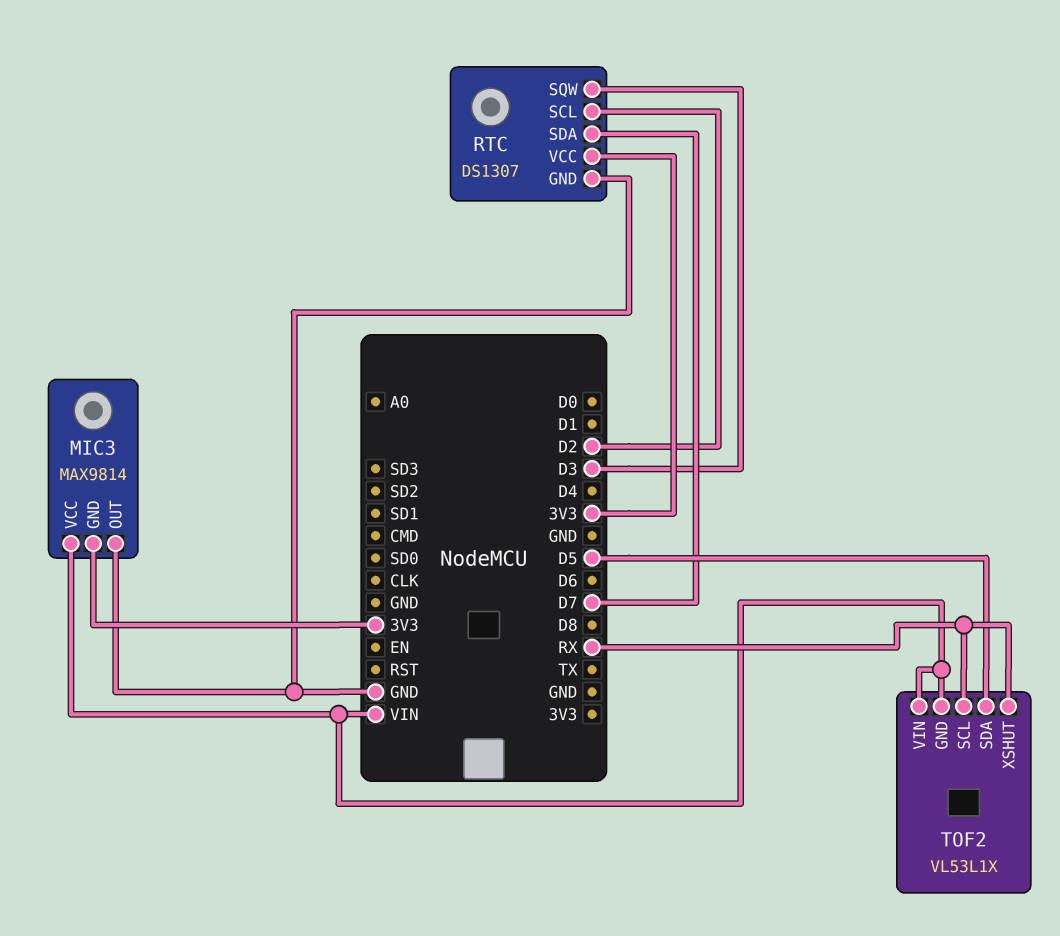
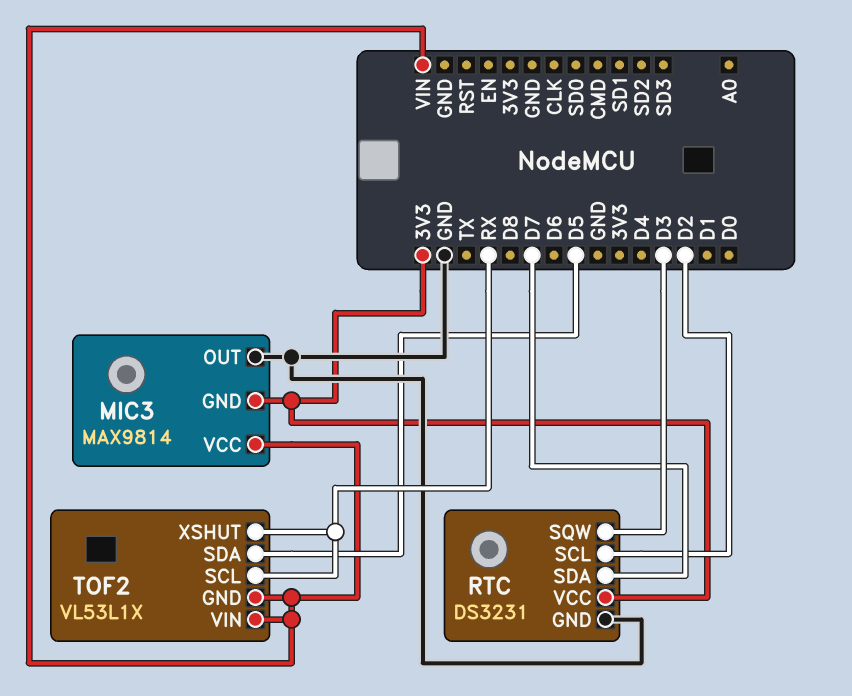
RTC: DS1307 -> DS3231

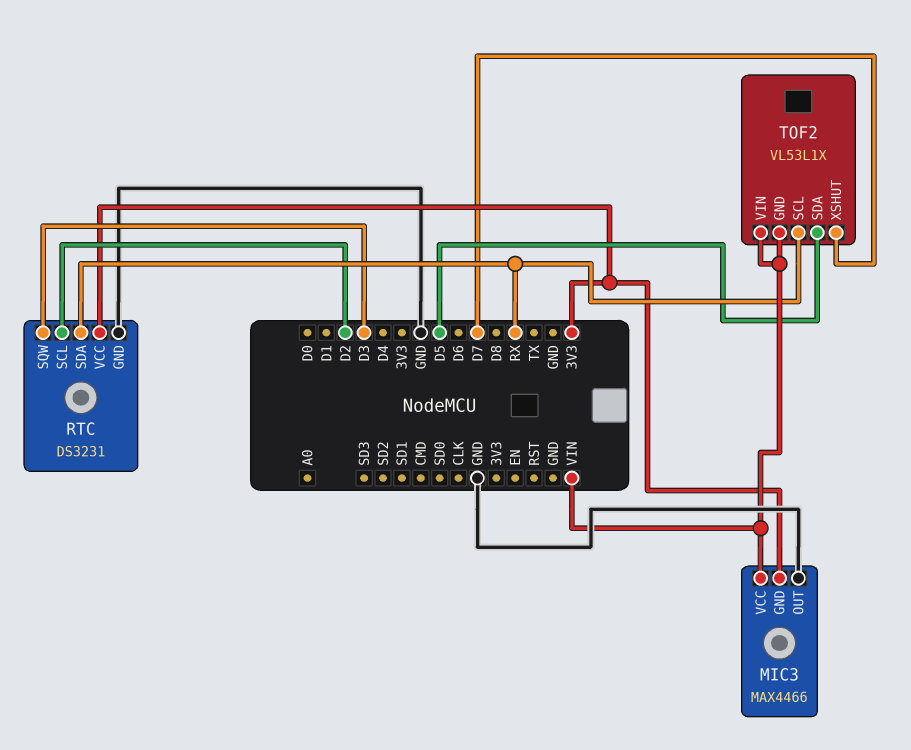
MIC3: MAX9814 -> MAX4466
RTC pin SDA: D7 -> RX
TOF2 pin XSHUT: RX -> D7

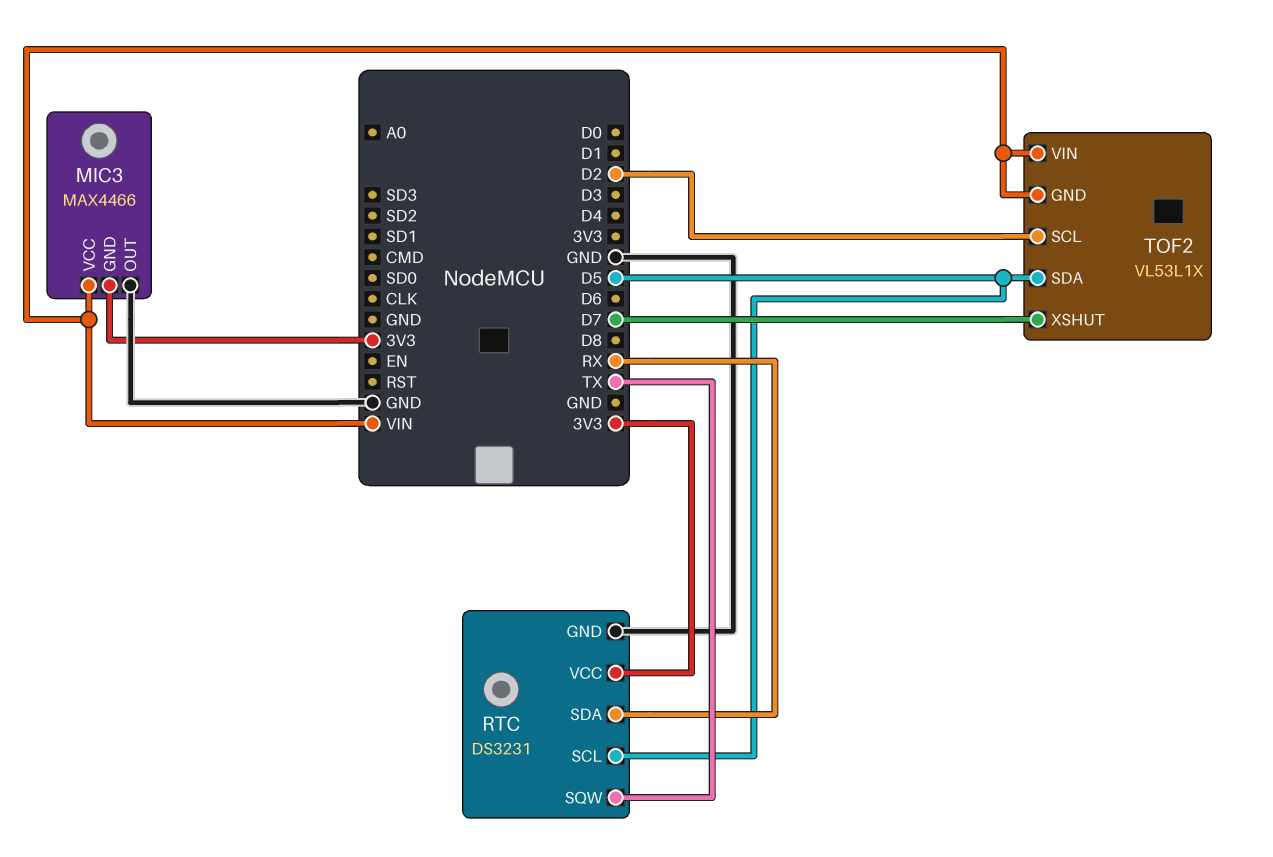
RTC pin SCL: D2 -> D5
RTC pin SQW: D3 -> TX
TOF2 pin SCL: RX -> D2

